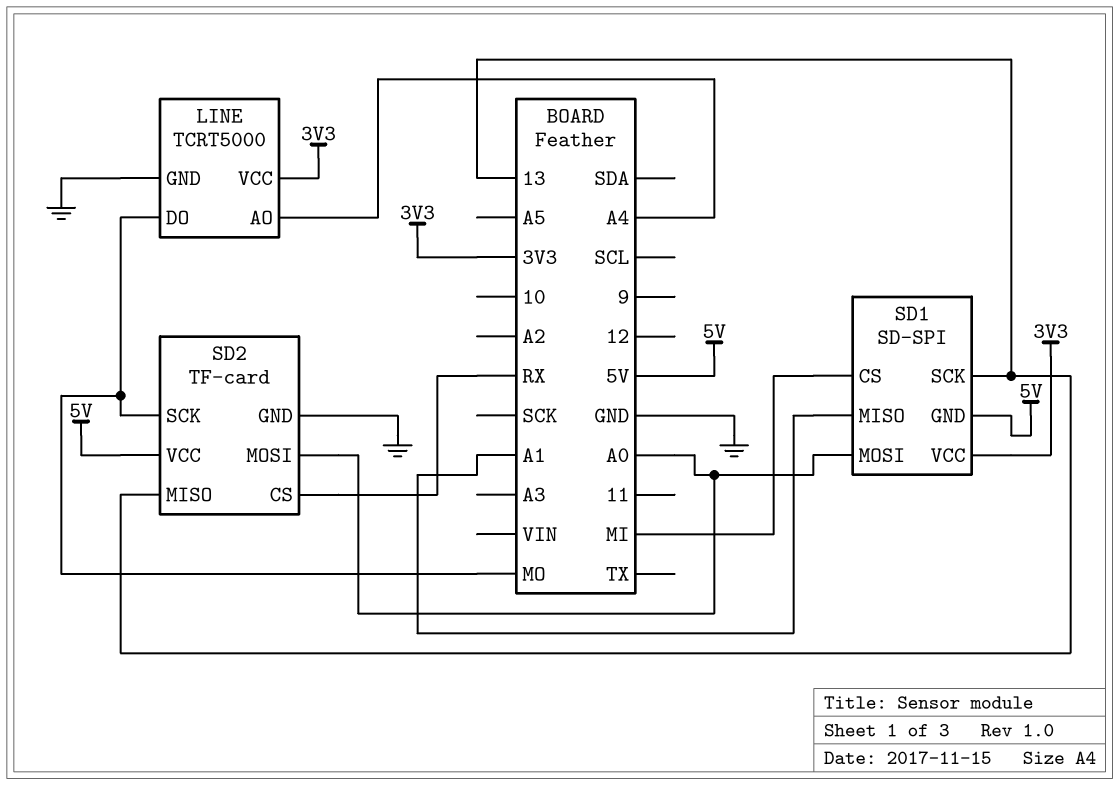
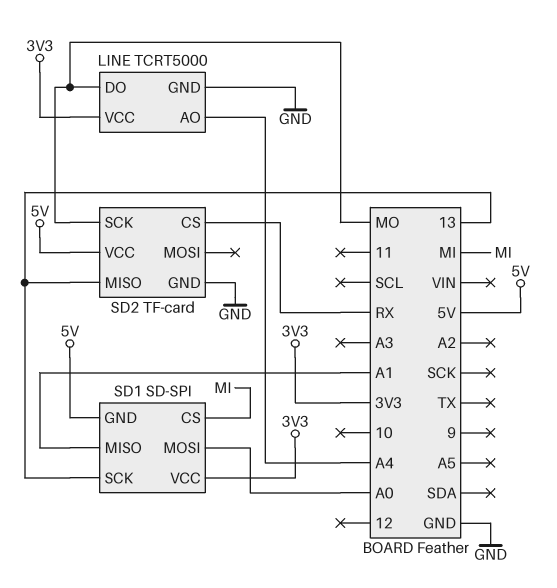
SD2 pin MOSI: A0 -> none

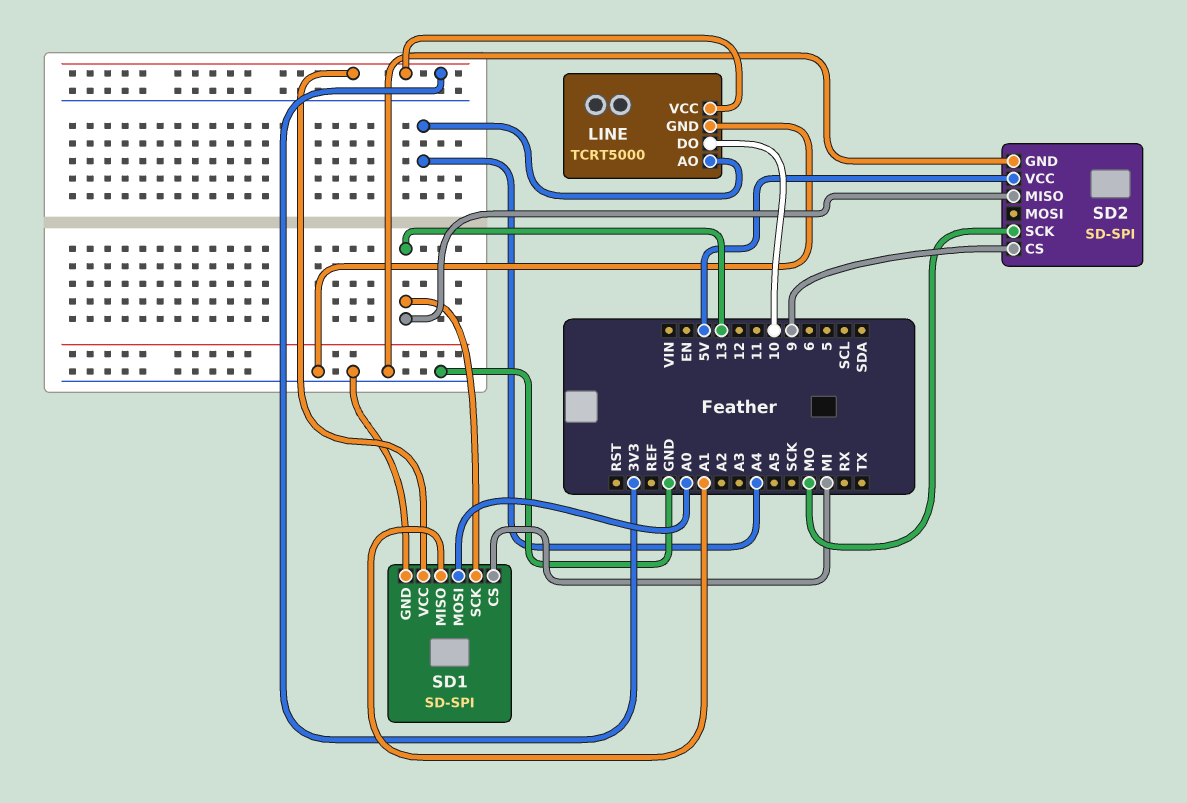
LINE pin DO: MO -> 10
SD1 pin GND: 5V -> GND
SD2: TF-card -> SD-SPI
SD2 pin CS: RX -> 9

